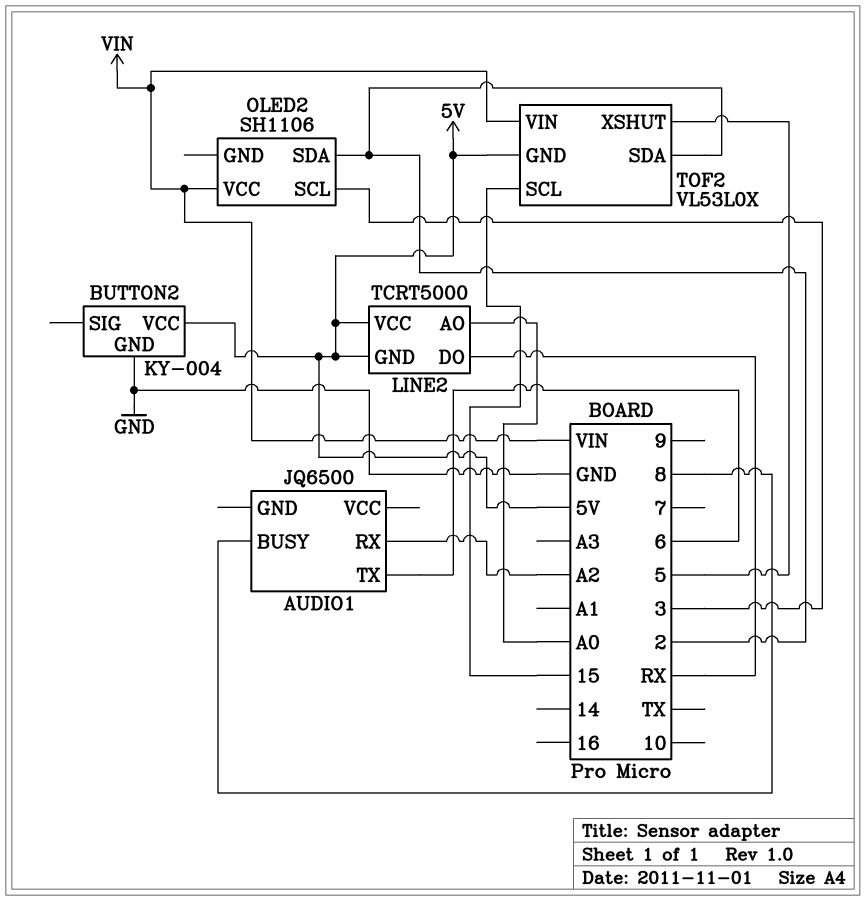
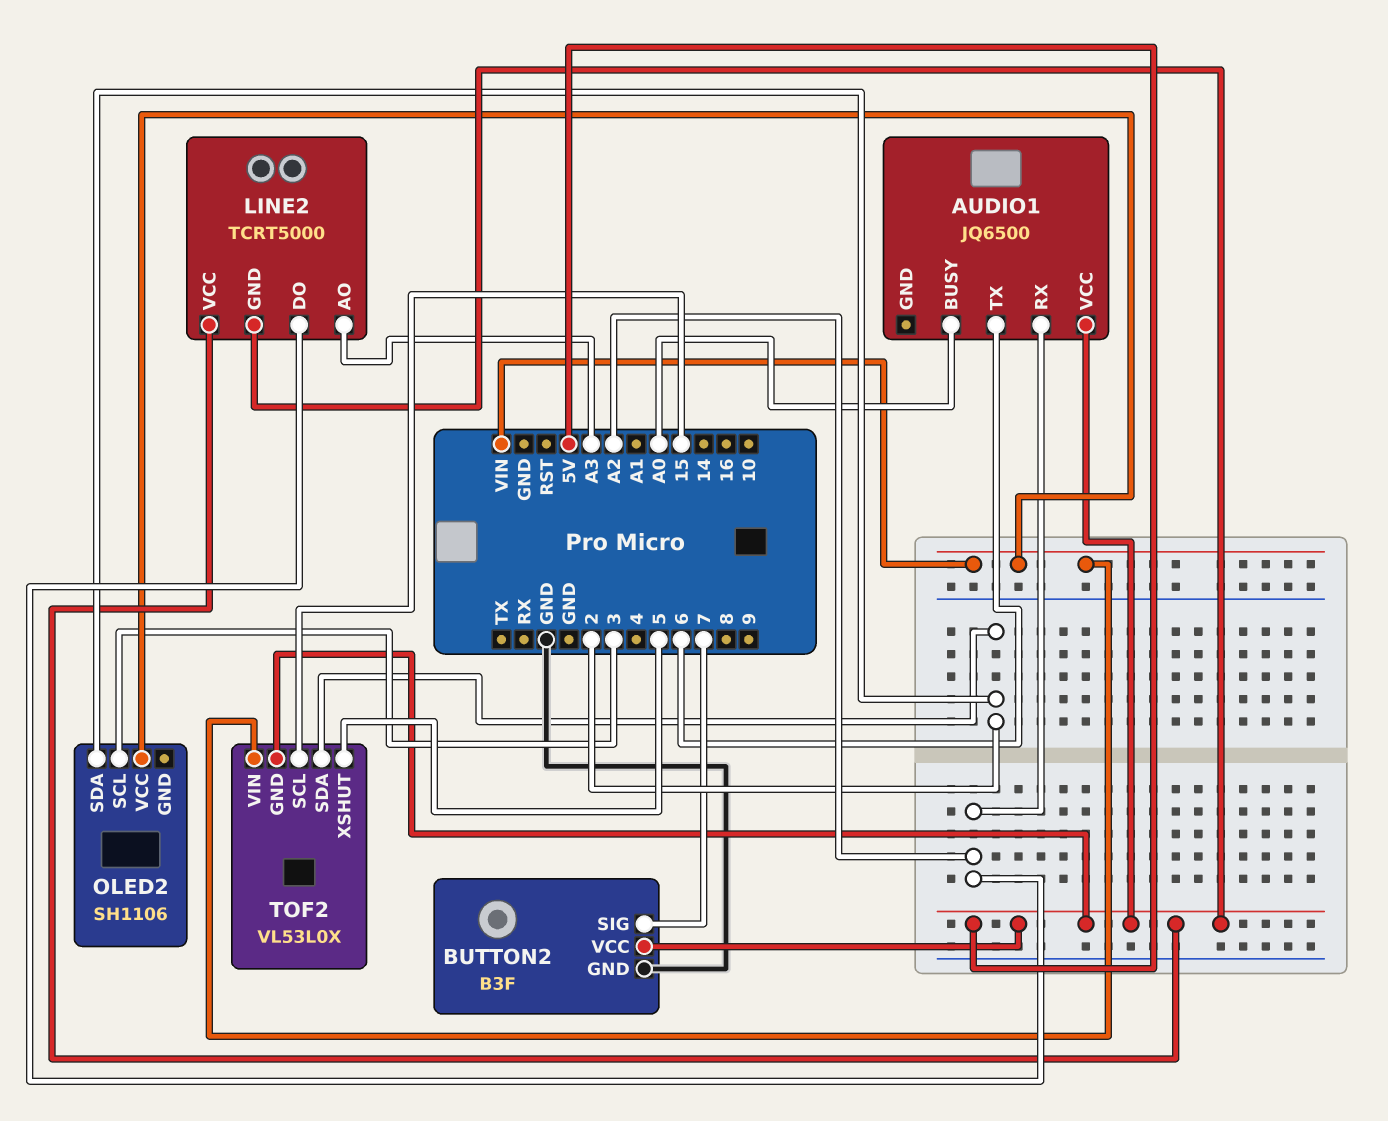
AUDIO1 pin BUSY: 8 -> A0
AUDIO1 pin VCC: none -> 5V
BUTTON2: KY-004 -> B3F
BUTTON2 pin SIG: none -> 7
LINE2 pin AO: A0 -> A3
LINE2 pin DO: RX -> A2

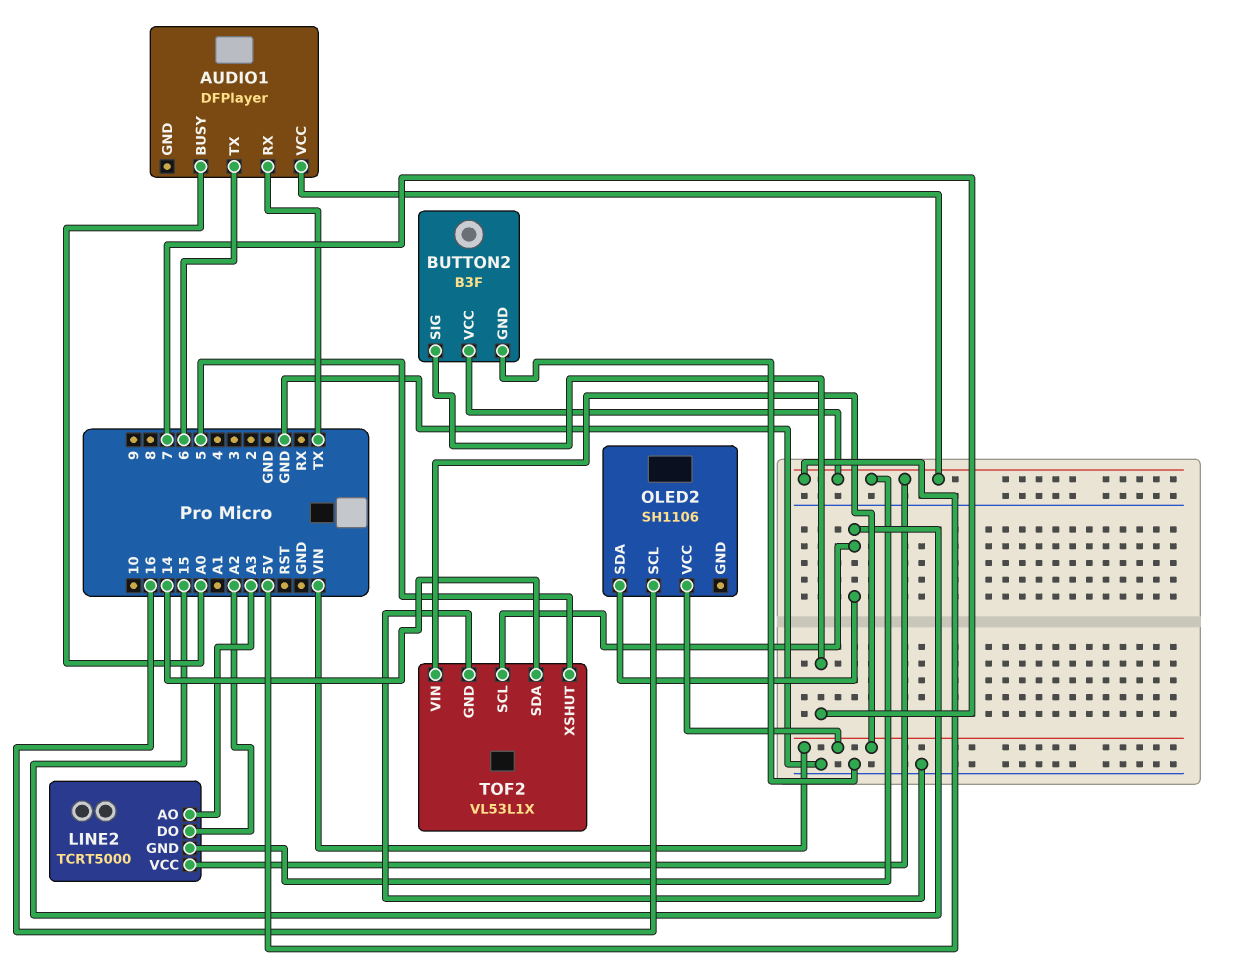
AUDIO1: JQ6500 -> DFPlayer
AUDIO1 pin RX: A2 -> TX
OLED2 pin SCL: 3 -> 16
OLED2 pin SDA: 2 -> 15
TOF2: VL53L0X -> VL53L1X
TOF2 pin GND: 5V -> GND
TOF2 pin SDA: 2 -> 14

